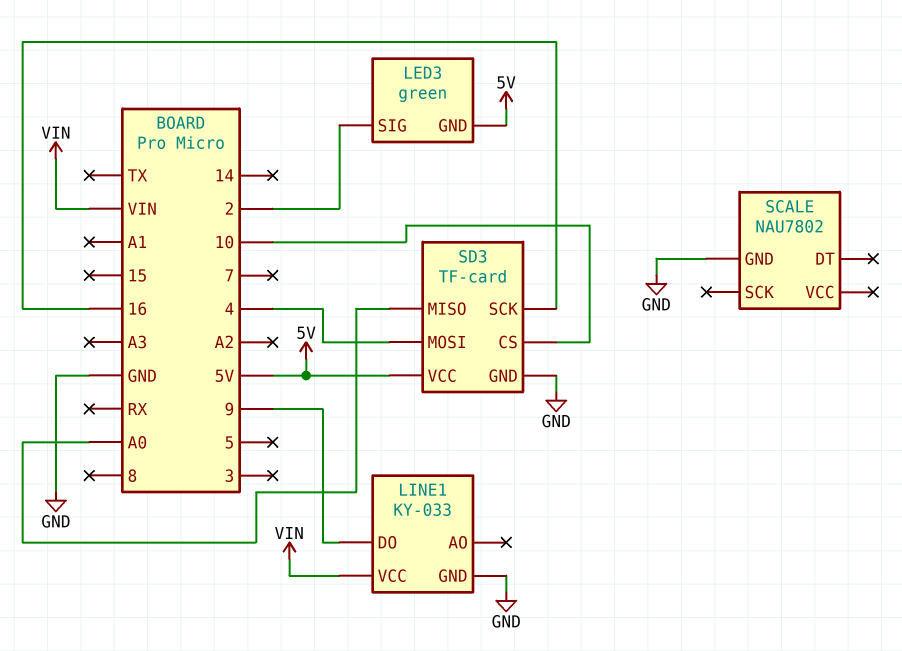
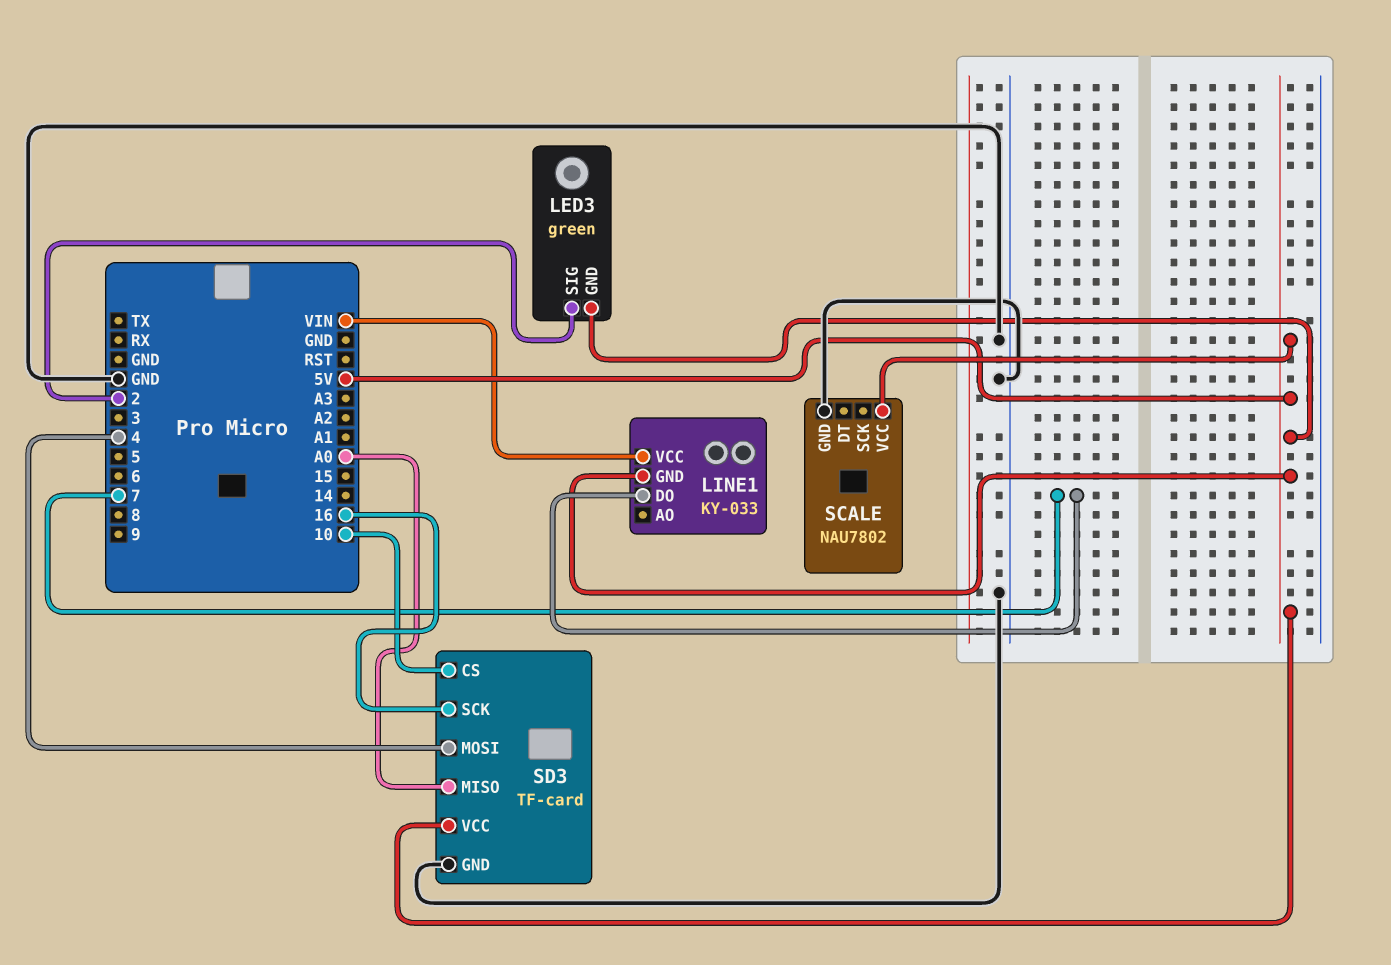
LINE1 pin DO: 9 -> 7
LINE1 pin GND: GND -> 5V
SCALE pin VCC: none -> 5V

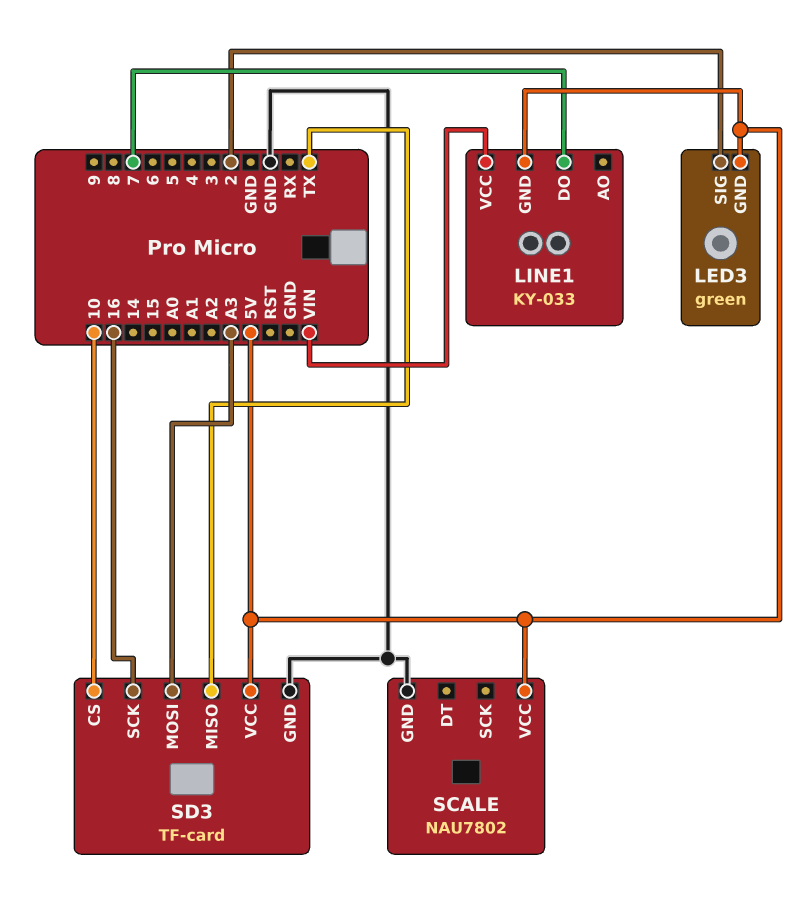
SD3 pin MISO: A0 -> TX
SD3 pin MOSI: 4 -> A3

